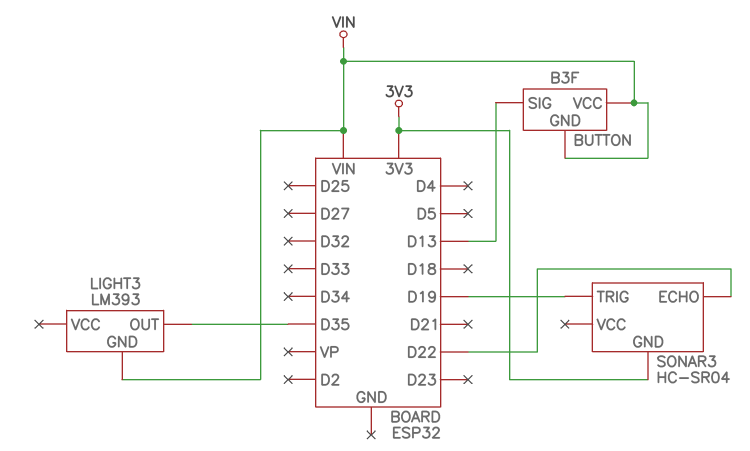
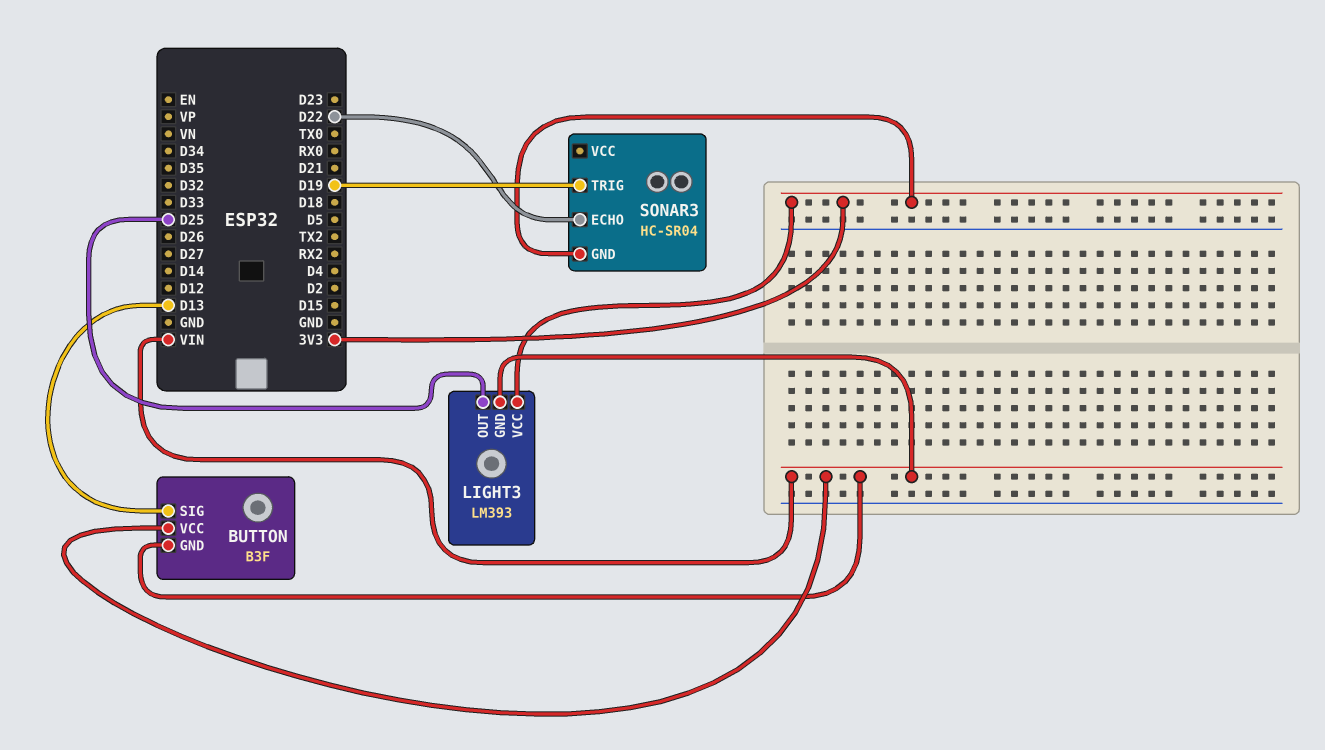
LIGHT3 pin OUT: D35 -> D25
LIGHT3 pin VCC: none -> 3V3

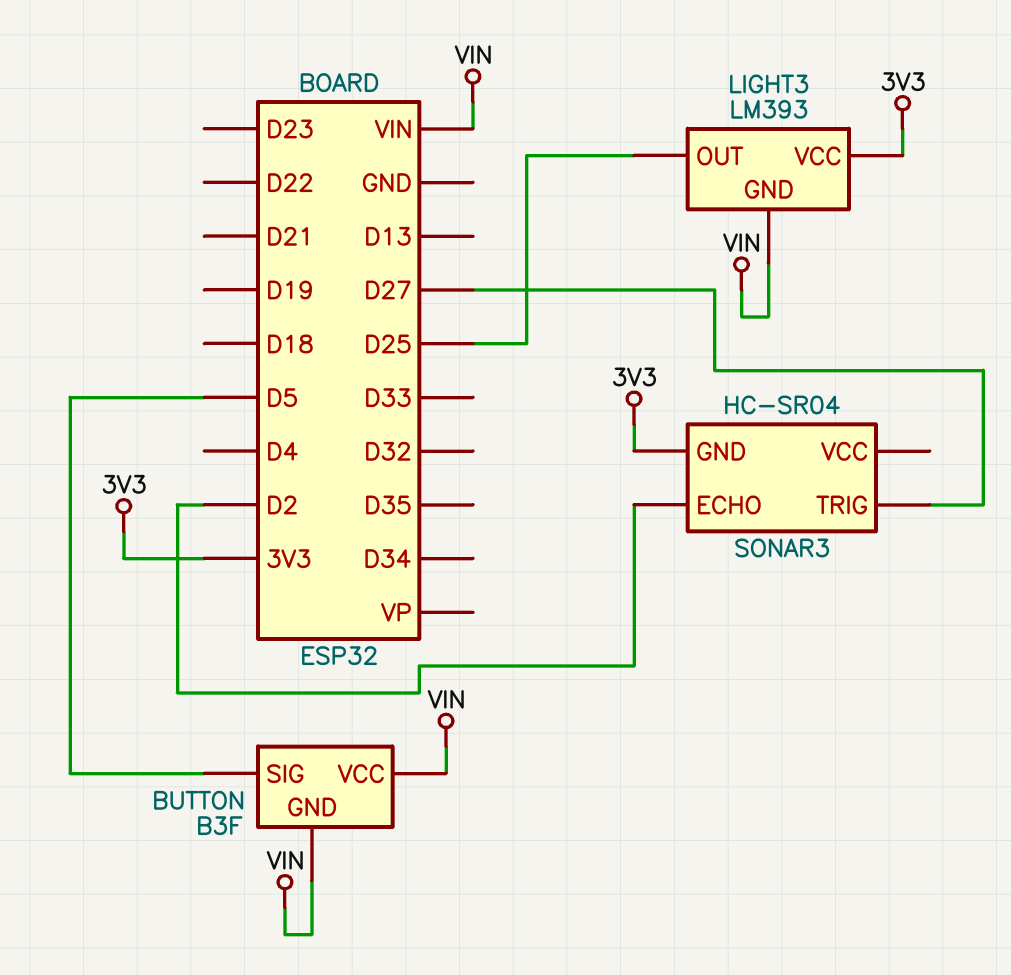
BUTTON pin SIG: D13 -> D5
SONAR3 pin ECHO: D22 -> D2
SONAR3 pin TRIG: D19 -> D27

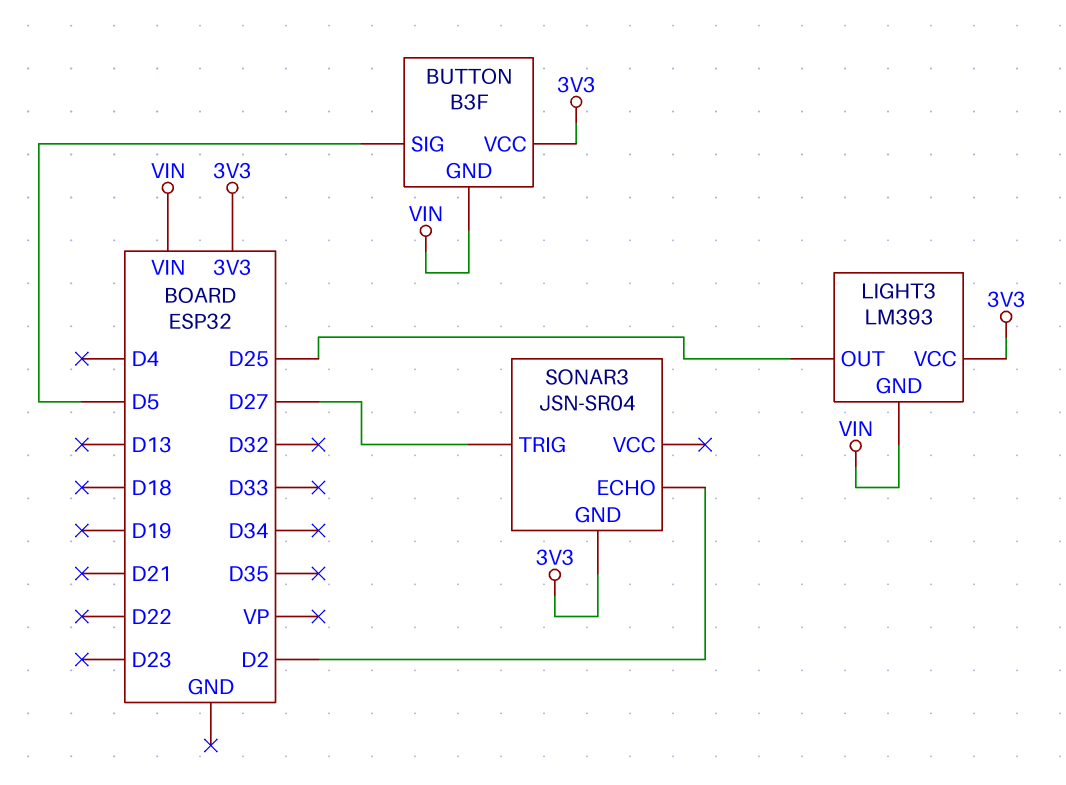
BUTTON pin VCC: VIN -> 3V3
SONAR3: HC-SR04 -> JSN-SR04

